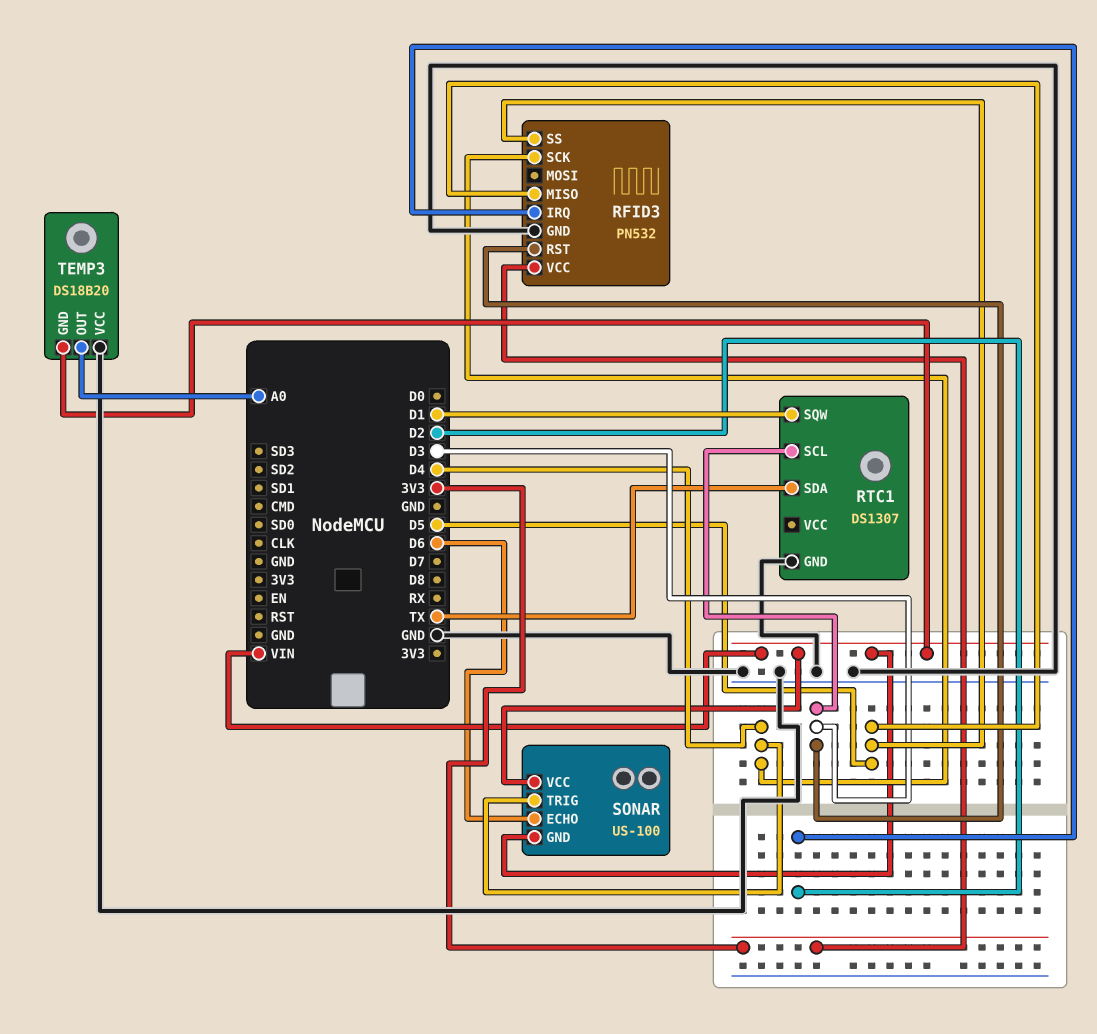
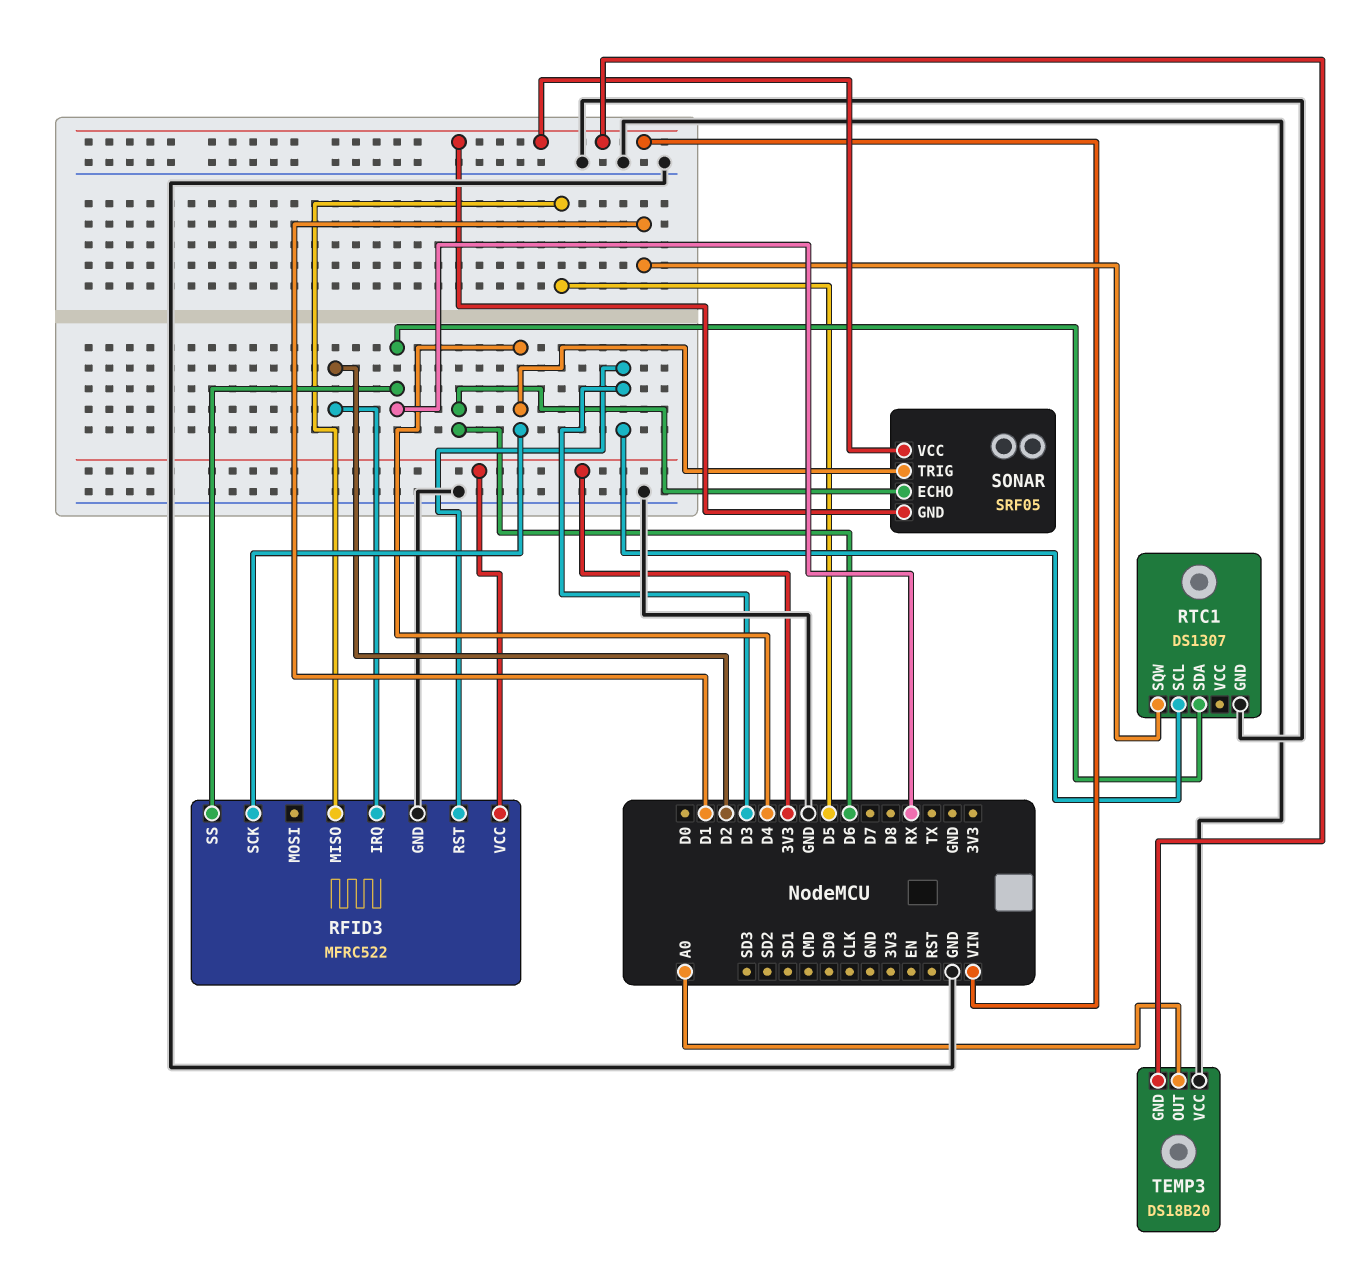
RFID3: PN532 -> MFRC522
RFID3 pin SS: D5 -> RX
RTC1 pin SDA: TX -> RX
SONAR: US-100 -> SRF05

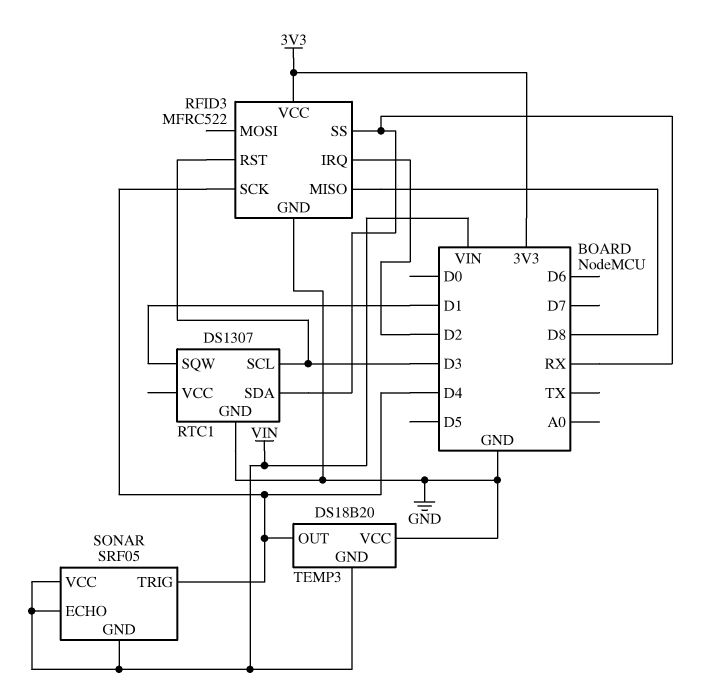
RFID3 pin MISO: D5 -> D8
SONAR pin ECHO: D6 -> VIN
TEMP3 pin OUT: A0 -> D4

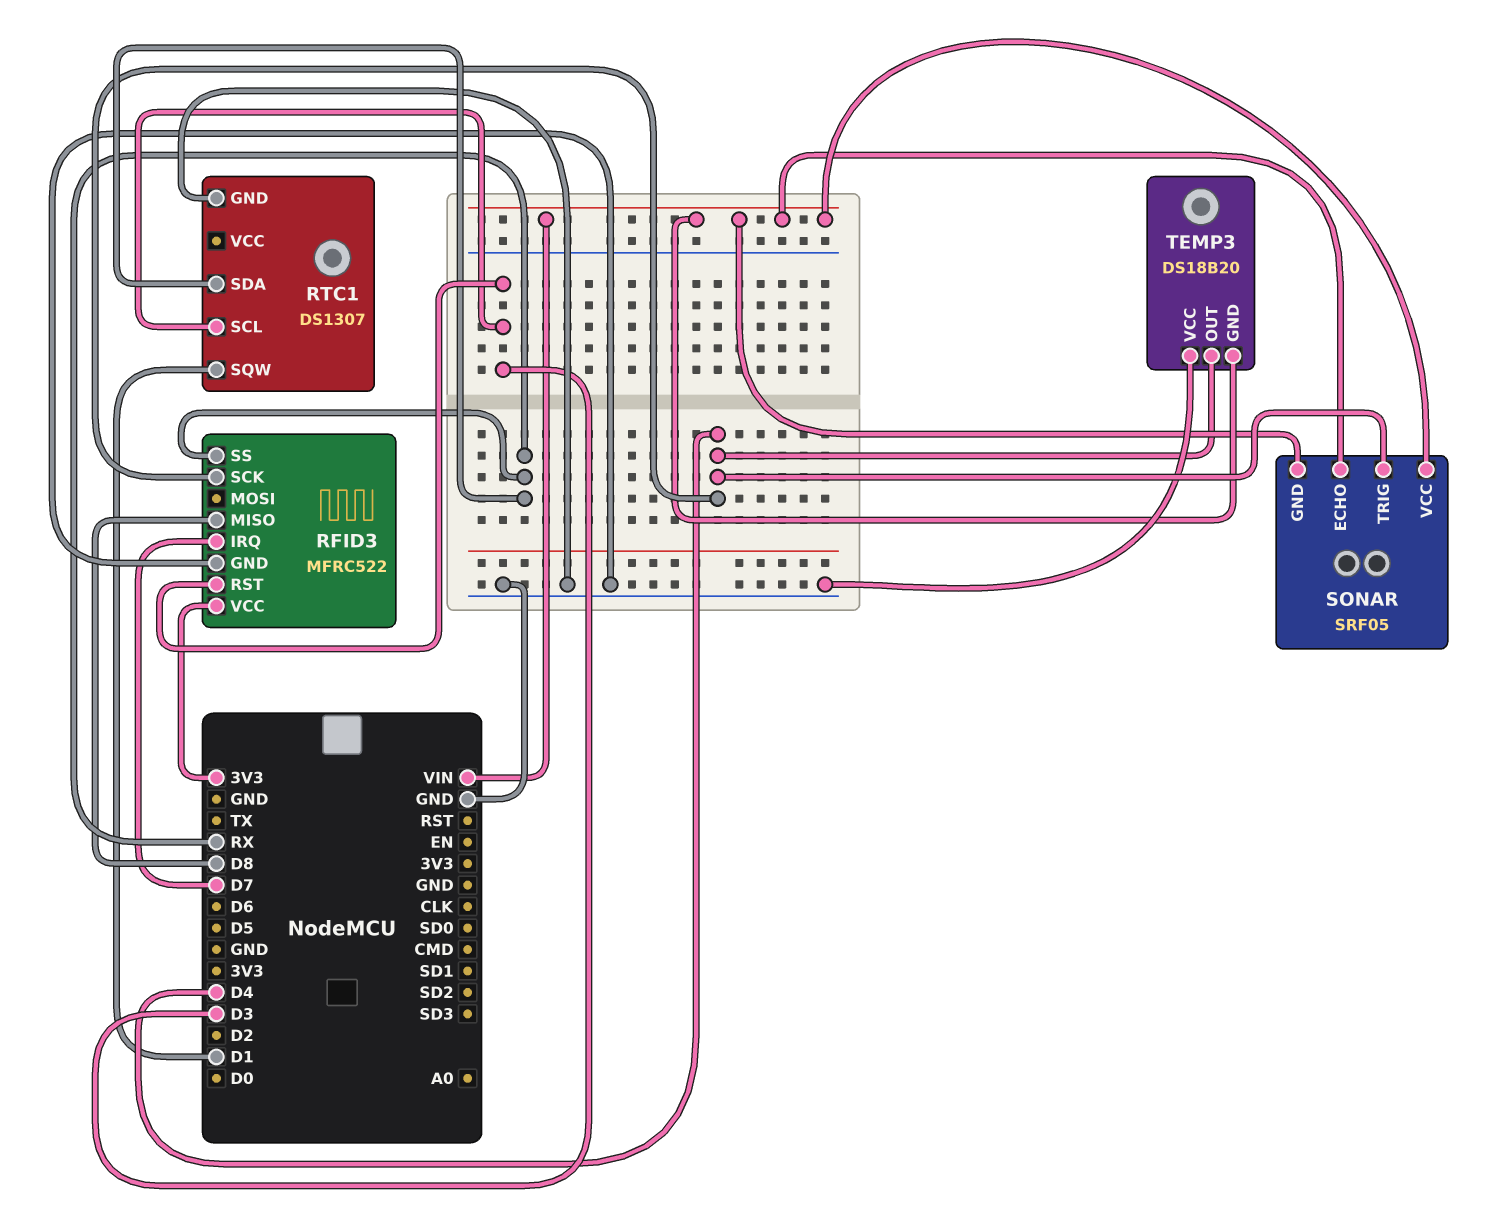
RFID3 pin IRQ: D2 -> D7

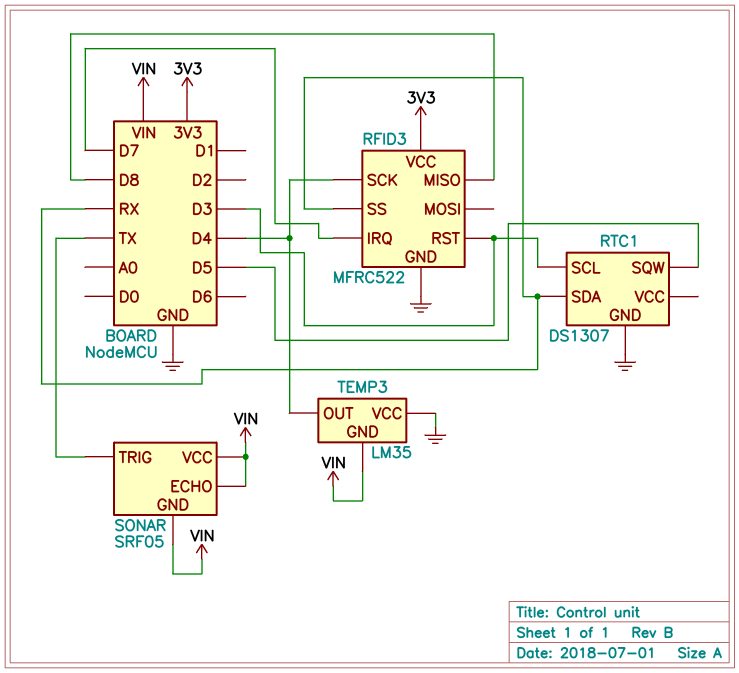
RTC1 pin SQW: D1 -> D5
SONAR pin TRIG: D4 -> TX
TEMP3: DS18B20 -> LM35

